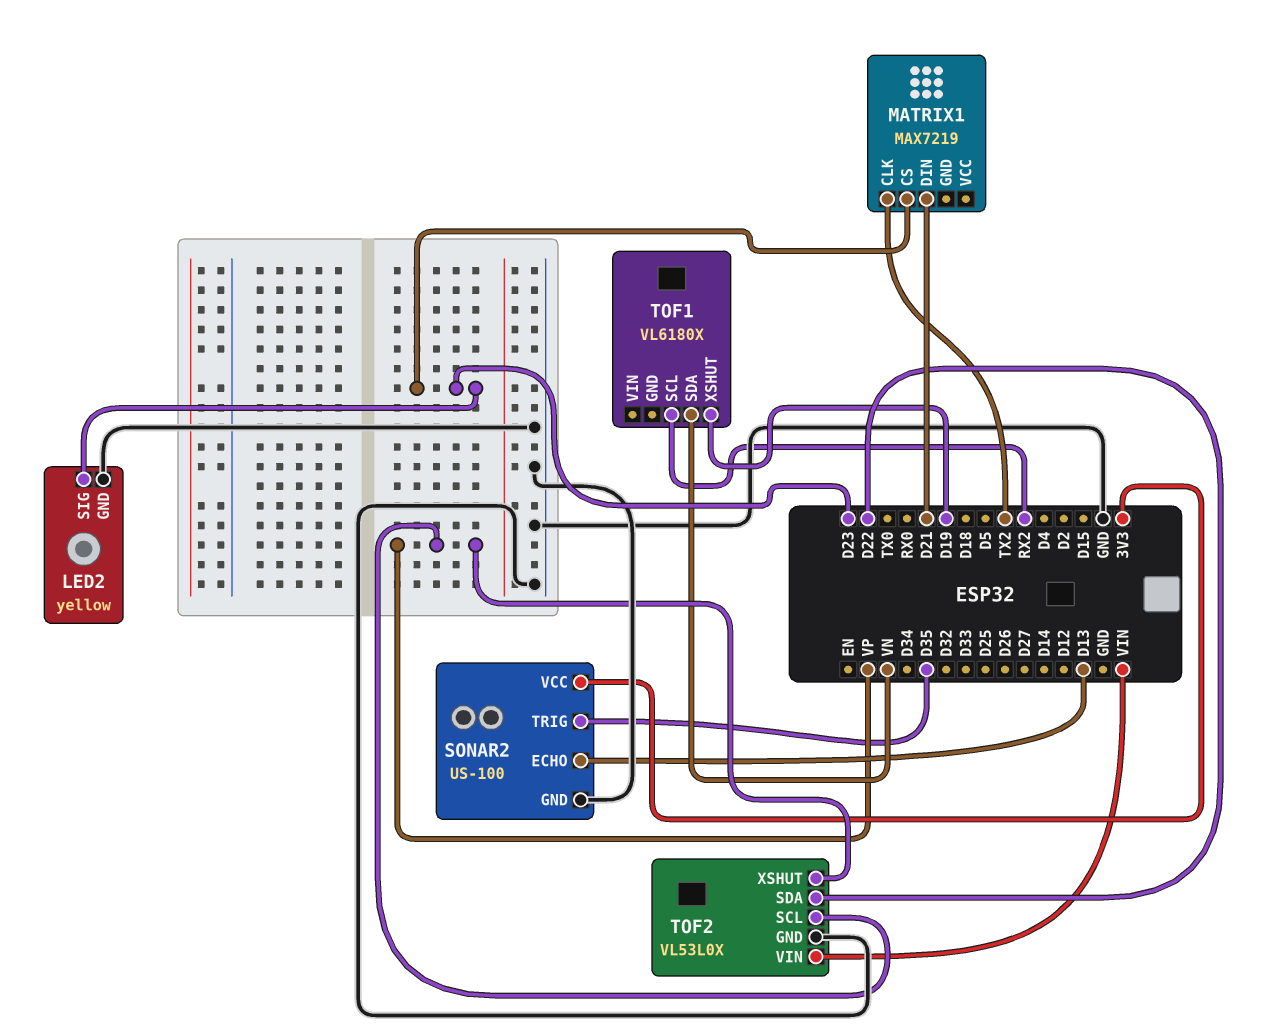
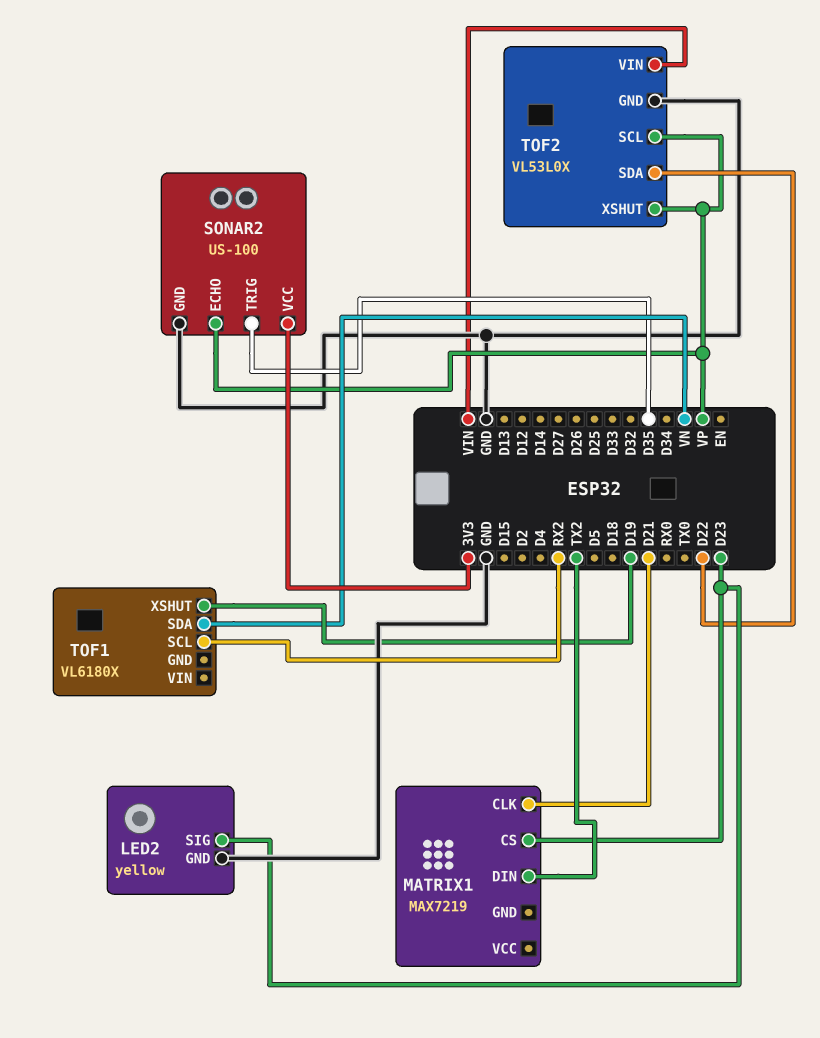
MATRIX1 pin CLK: TX2 -> D21
MATRIX1 pin DIN: D21 -> TX2
SONAR2 pin ECHO: D13 -> VP

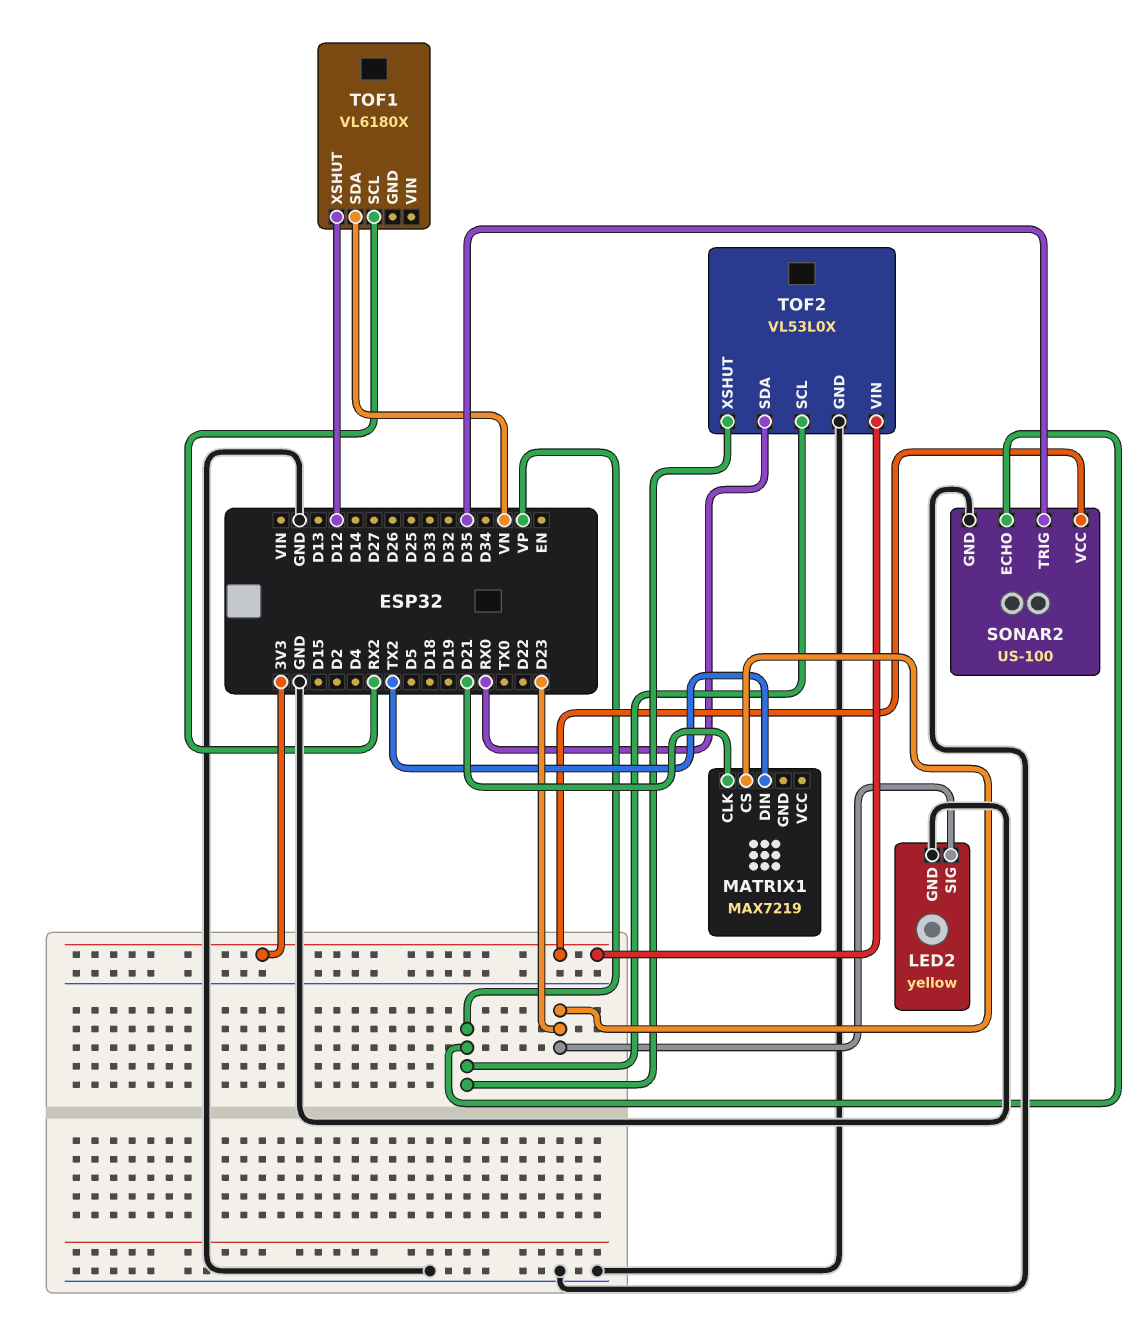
TOF1 pin XSHUT: D19 -> D12
TOF2 pin SDA: D22 -> RX0
TOF2 pin VIN: VIN -> 3V3

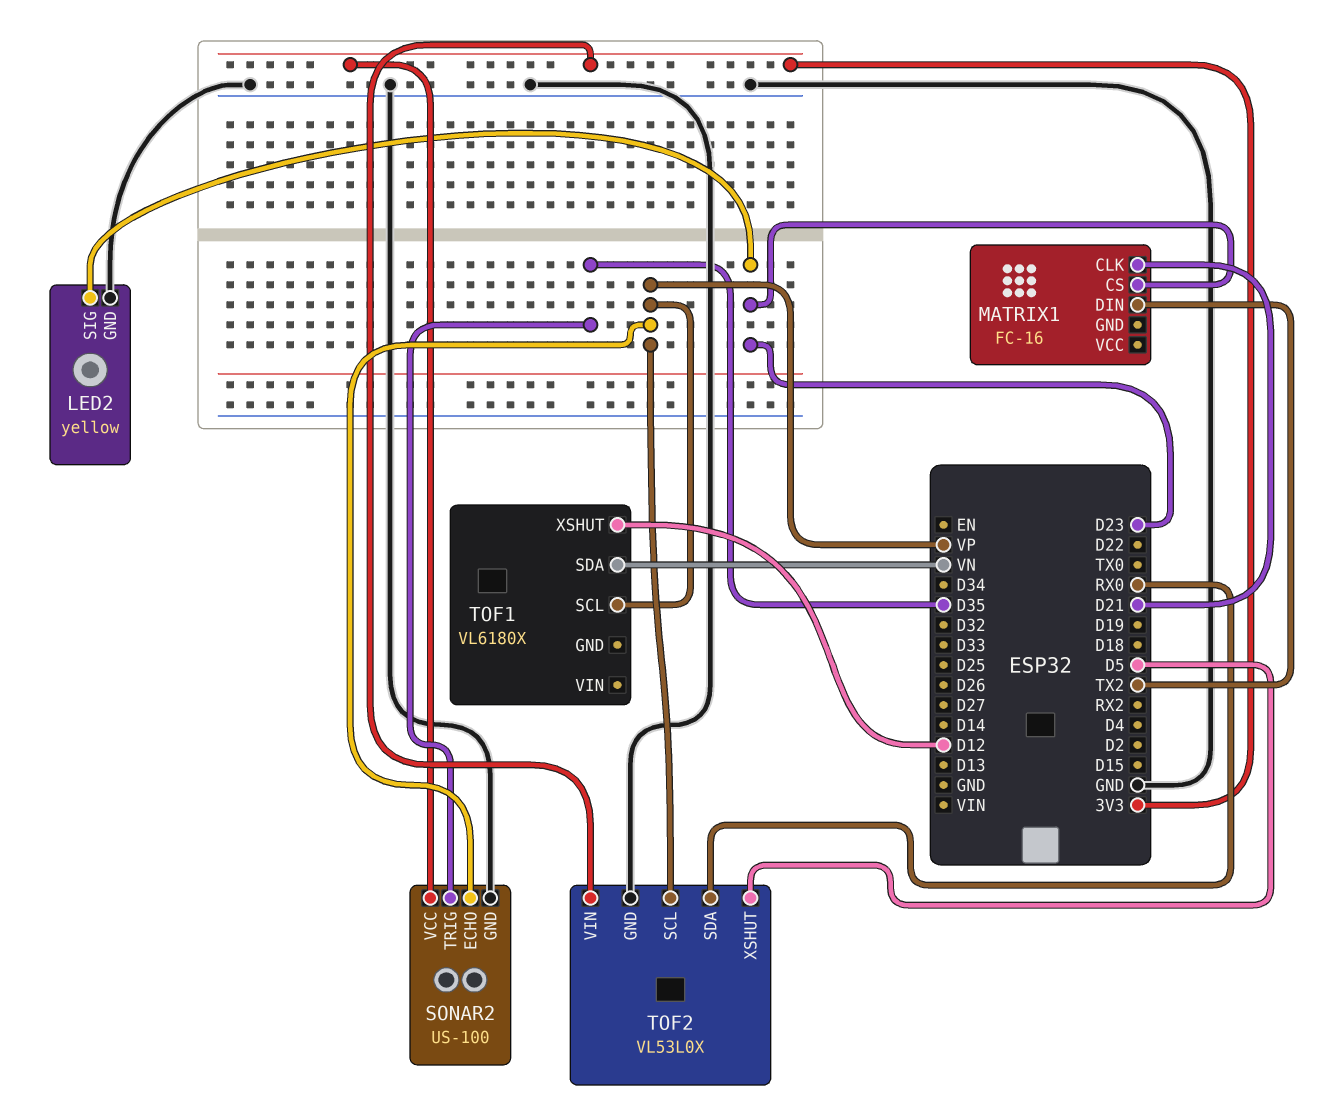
MATRIX1: MAX7219 -> FC-16
TOF1 pin SCL: RX2 -> VP
TOF2 pin XSHUT: VP -> D5

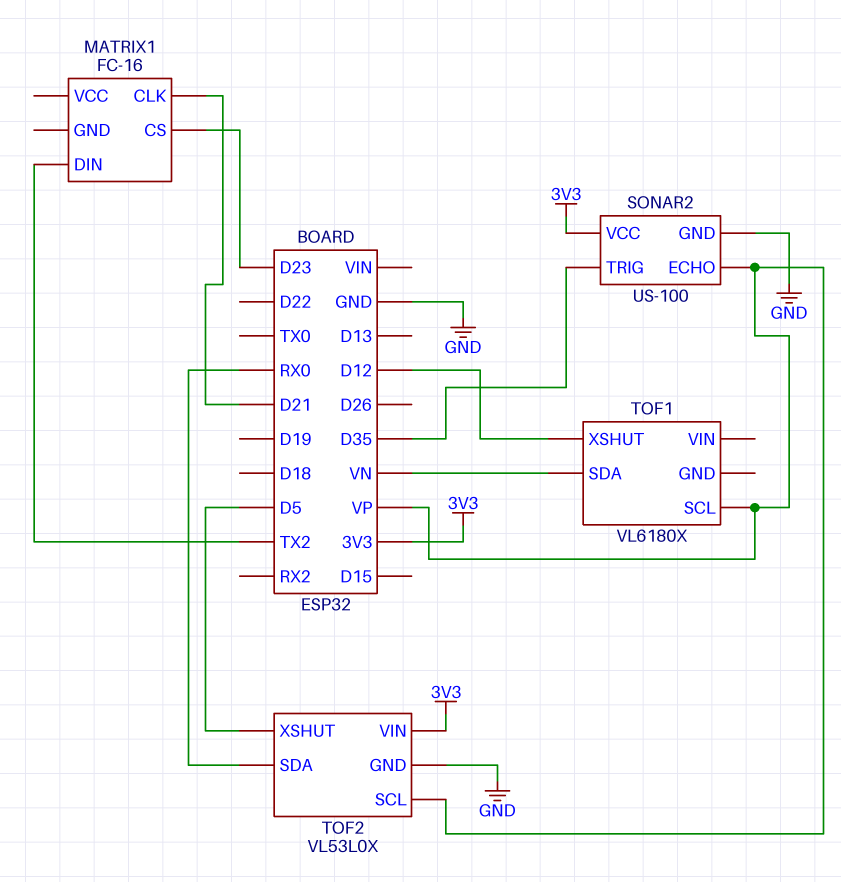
LED2: yellow -> none
LED2 pin GND: GND -> none
LED2 pin SIG: D23 -> none

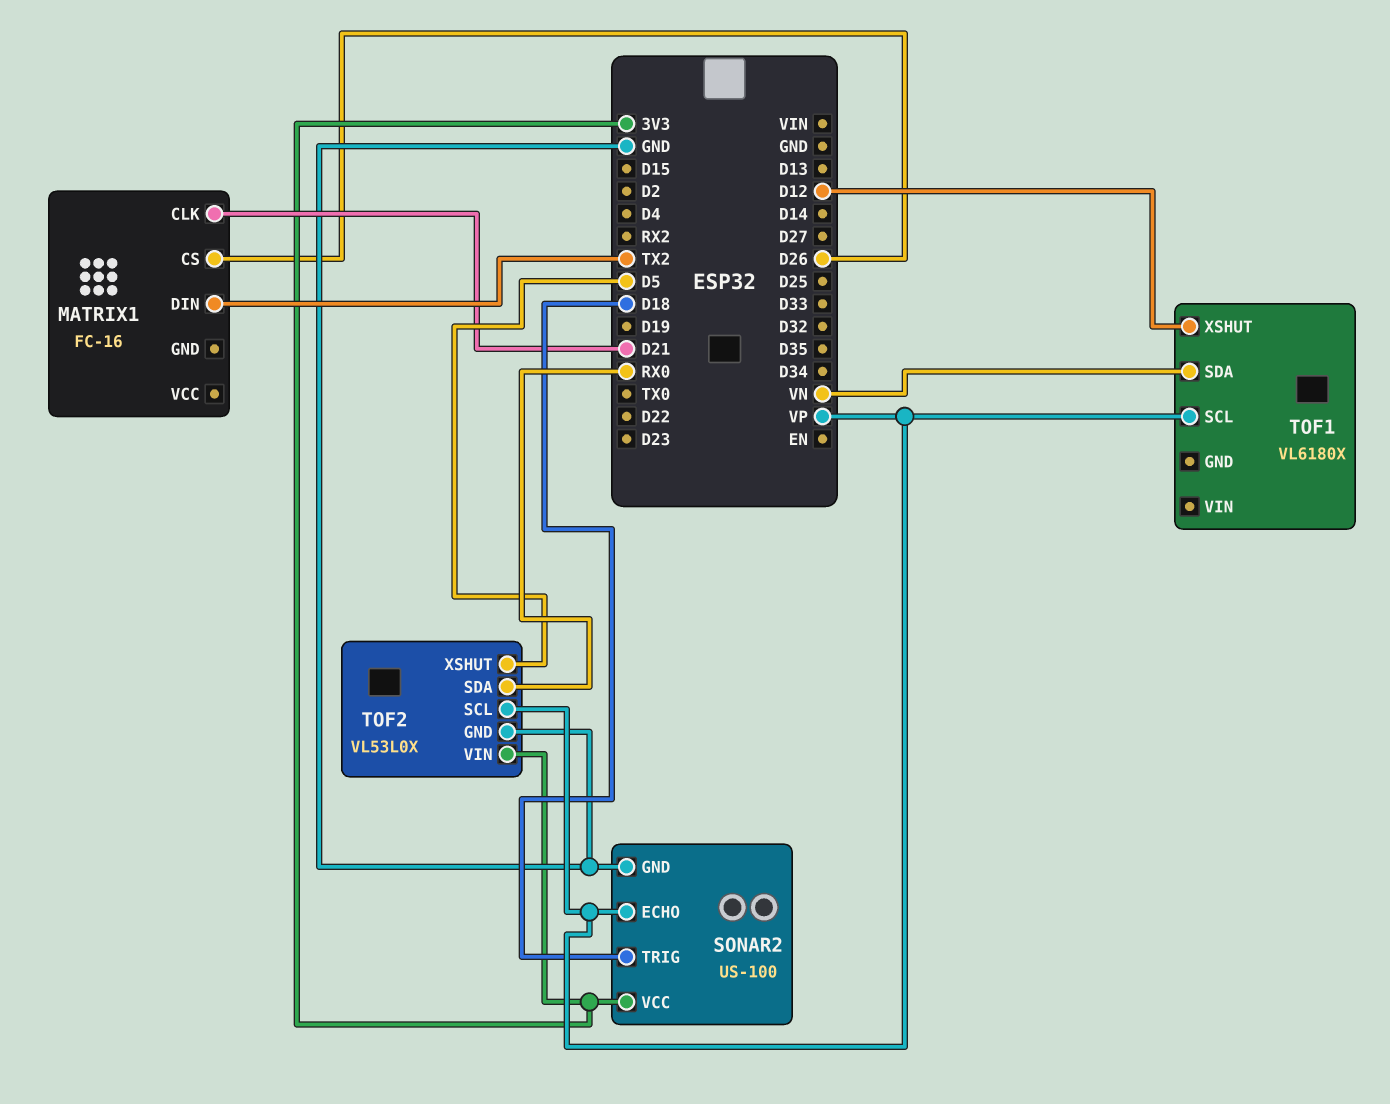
MATRIX1 pin CS: D23 -> D26
SONAR2 pin TRIG: D35 -> D18

